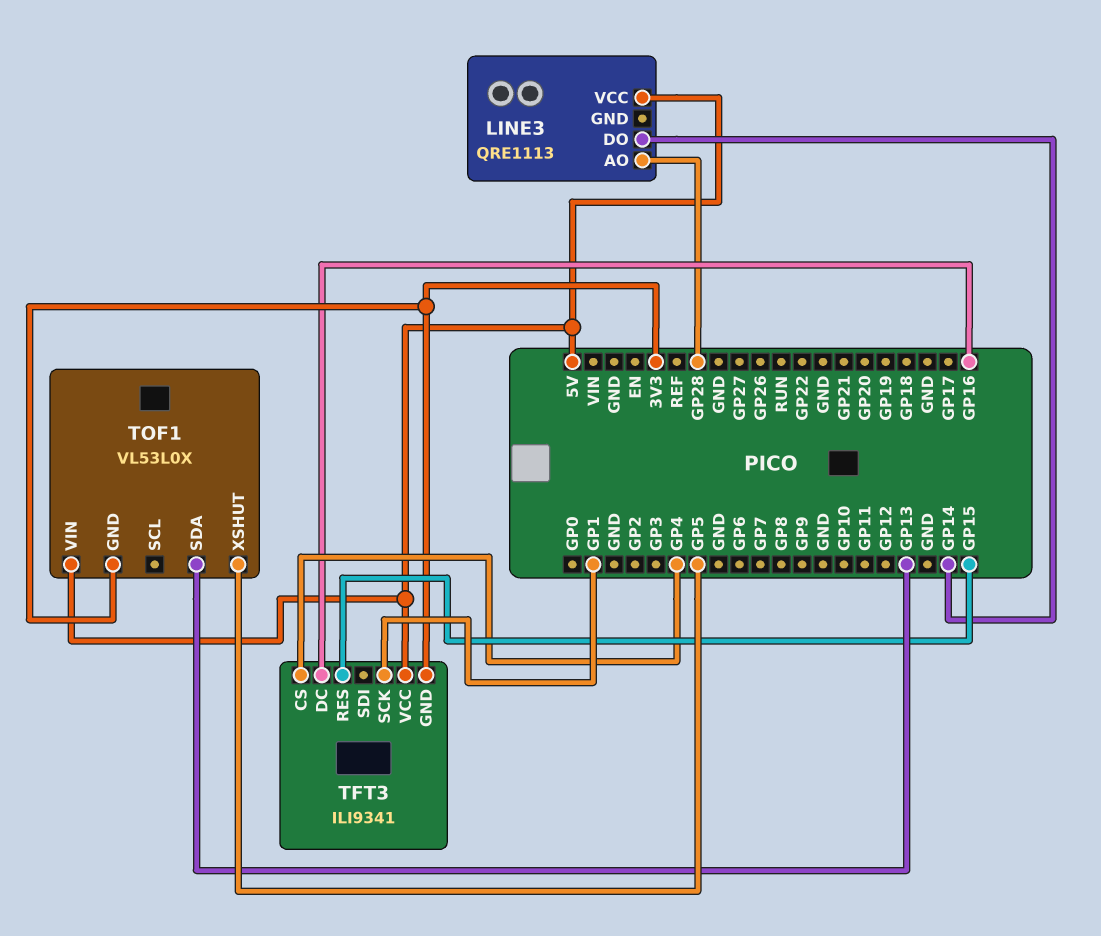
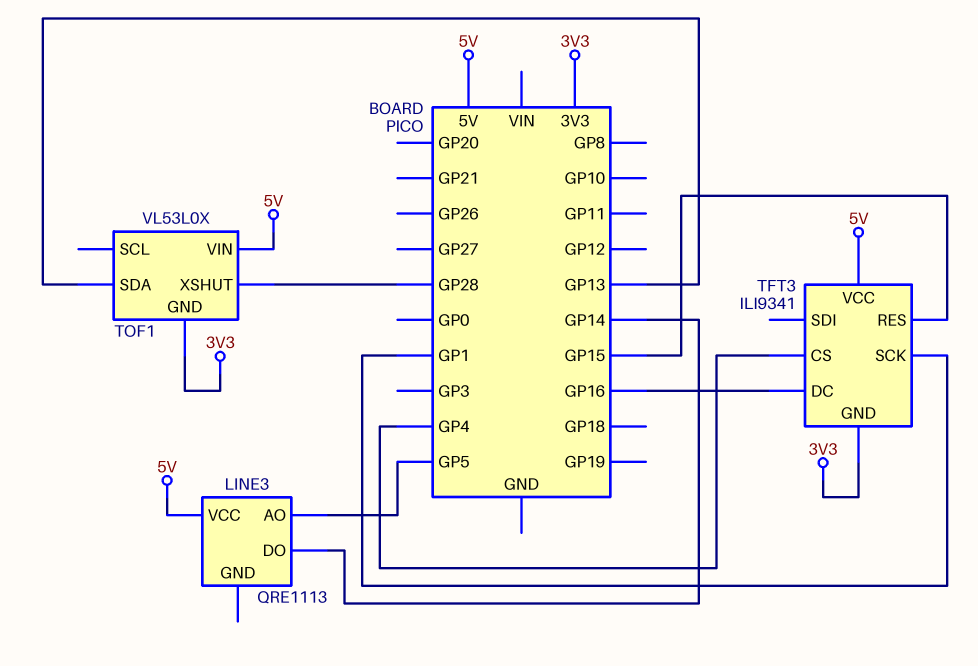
LINE3 pin AO: GP28 -> GP5
TOF1 pin XSHUT: GP5 -> GP28

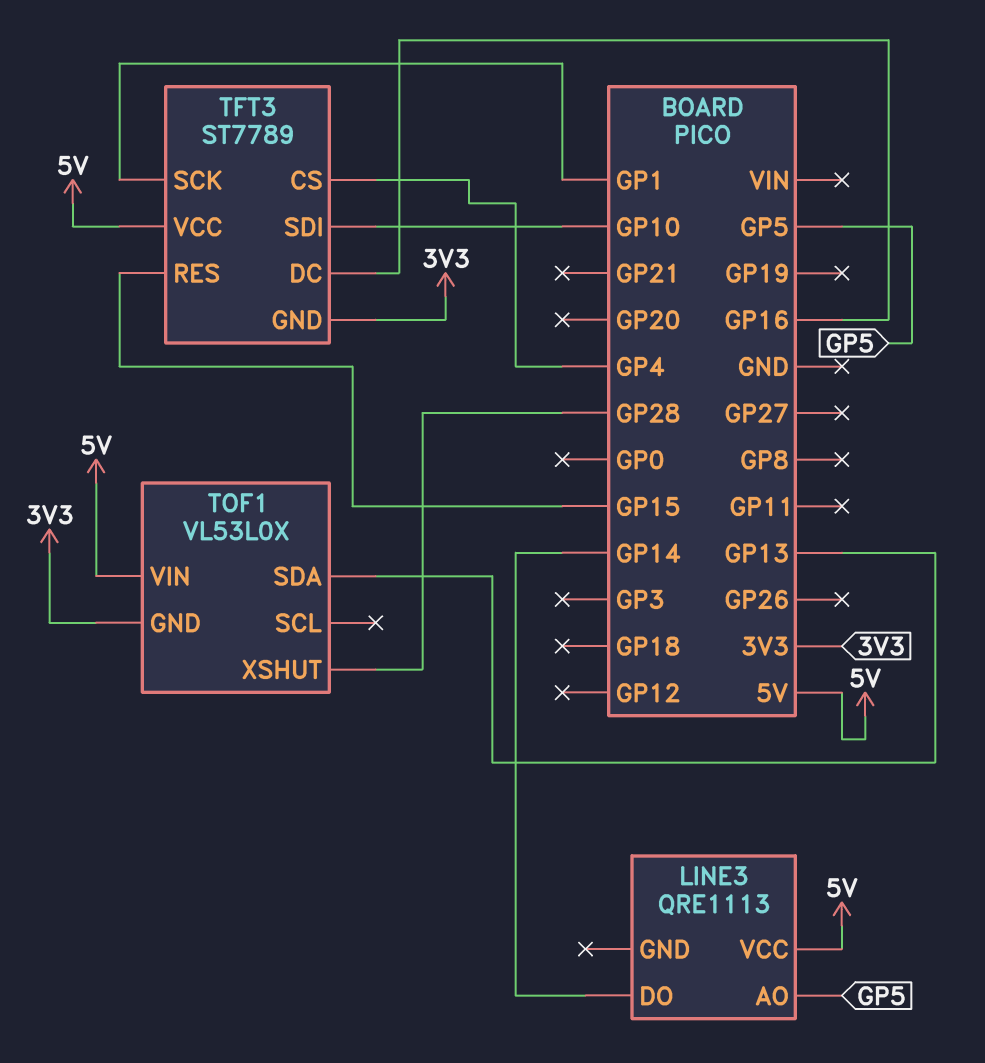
TFT3: ILI9341 -> ST7789
TFT3 pin SDI: none -> GP10

